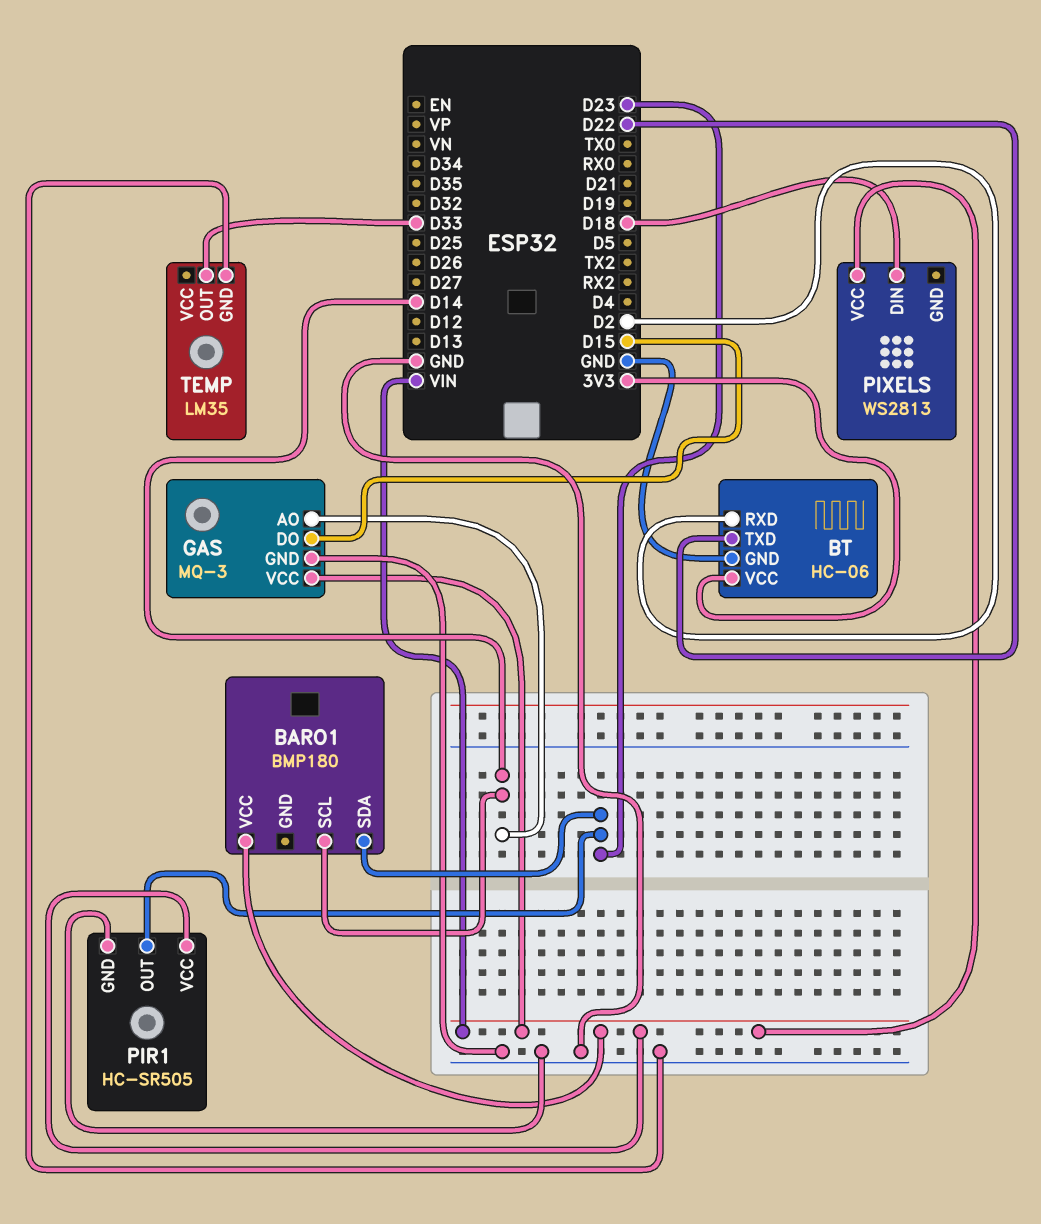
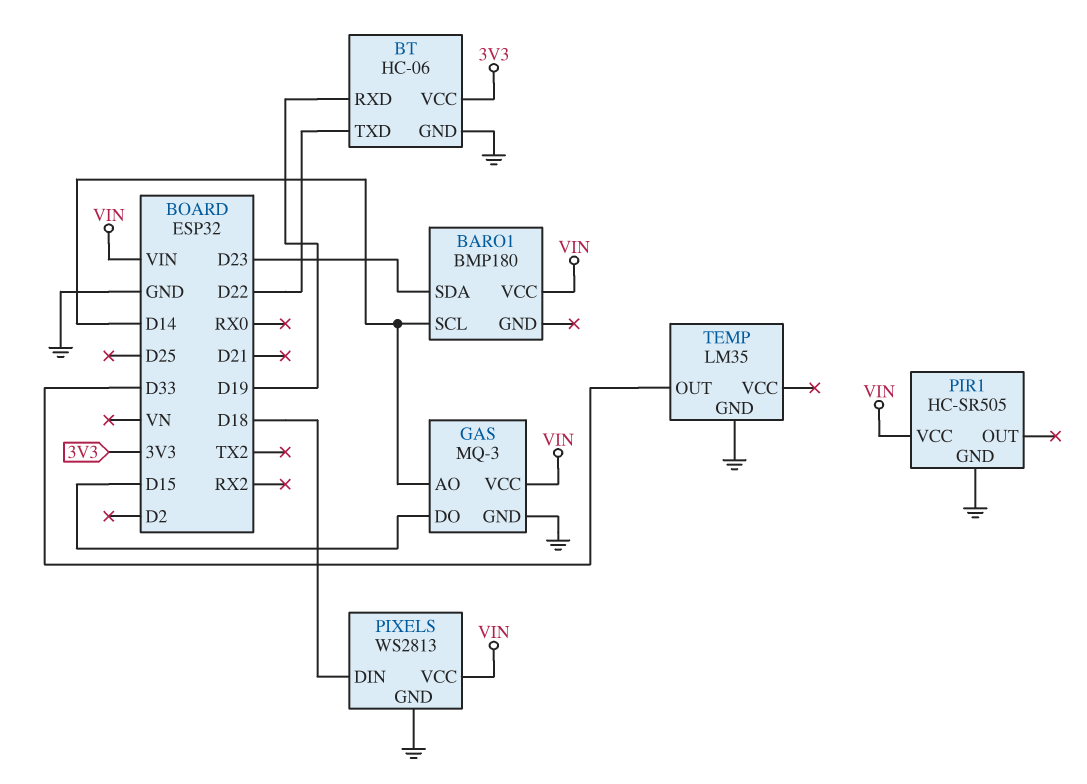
BT pin RXD: D2 -> D19
PIR1 pin OUT: D23 -> none
PIXELS pin GND: none -> GND

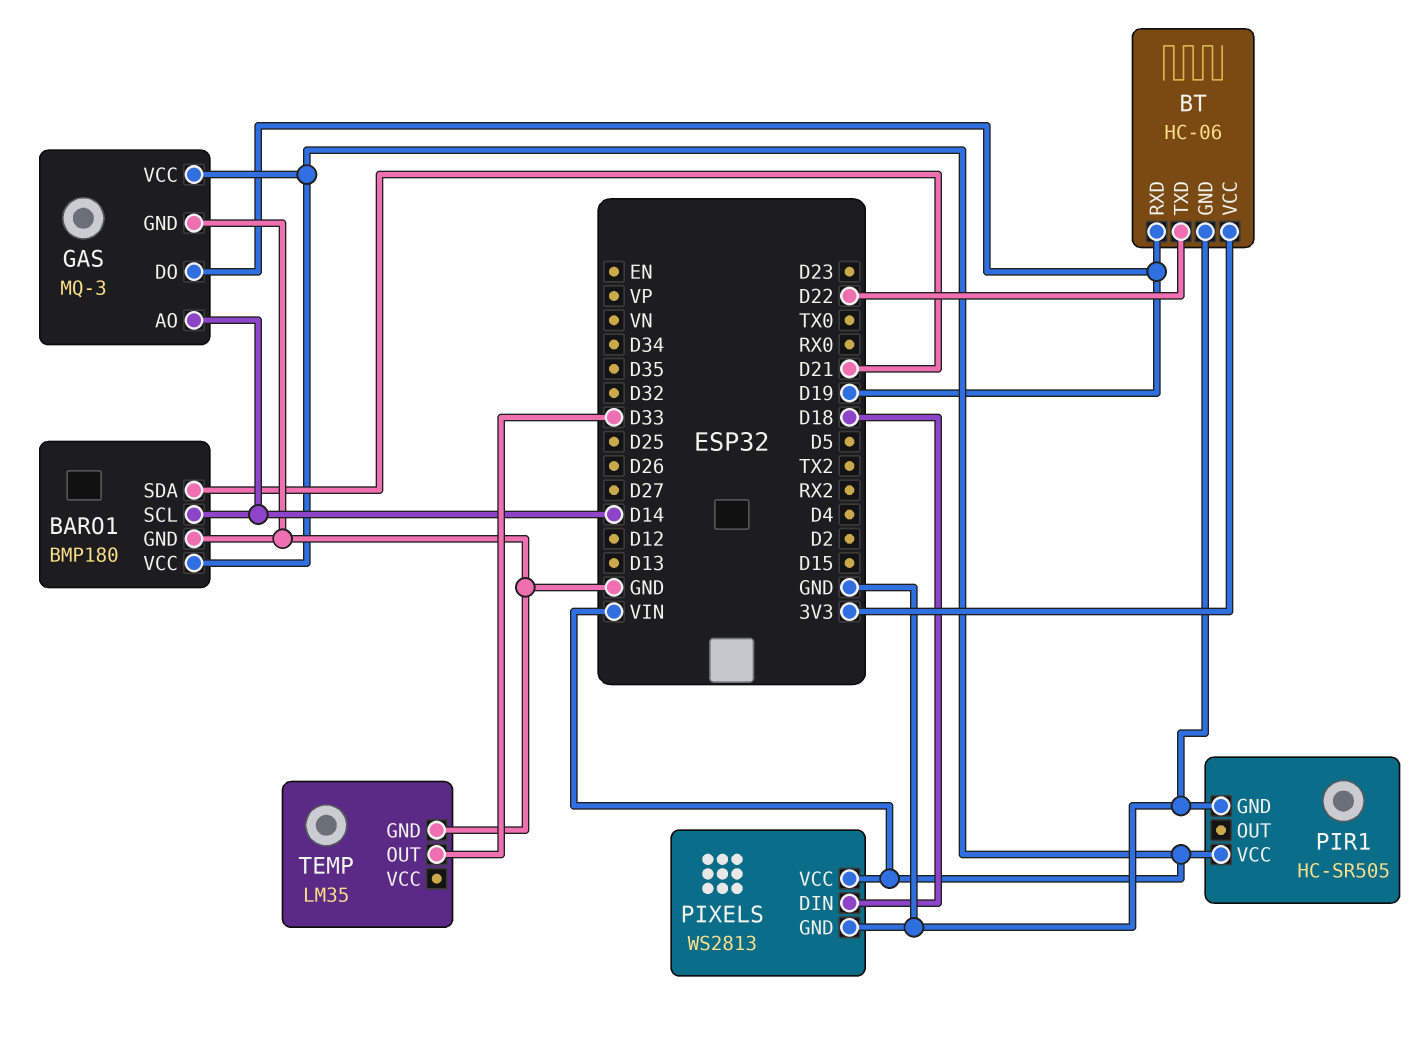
BARO1 pin GND: none -> GND
BARO1 pin SDA: D23 -> D21
GAS pin DO: D15 -> D19

